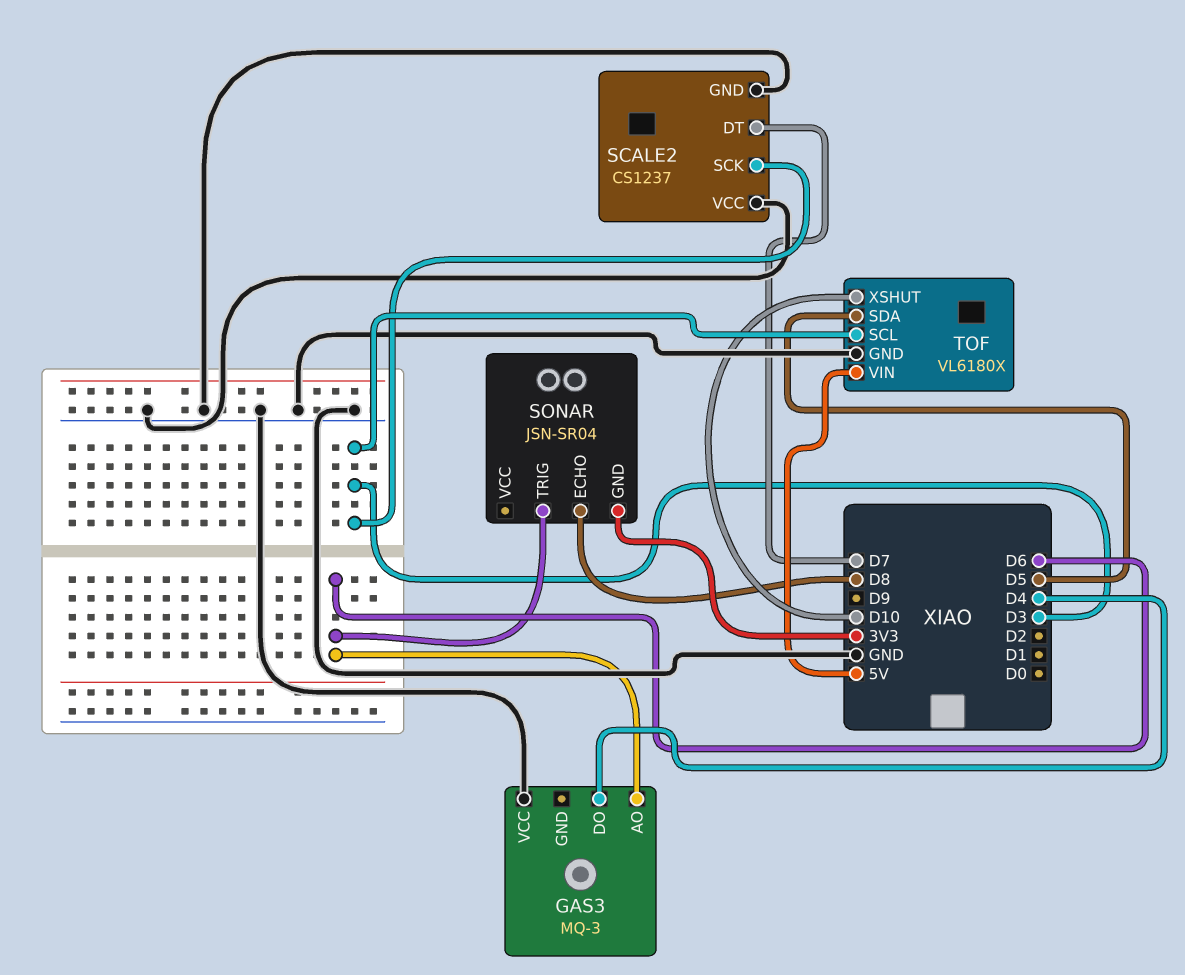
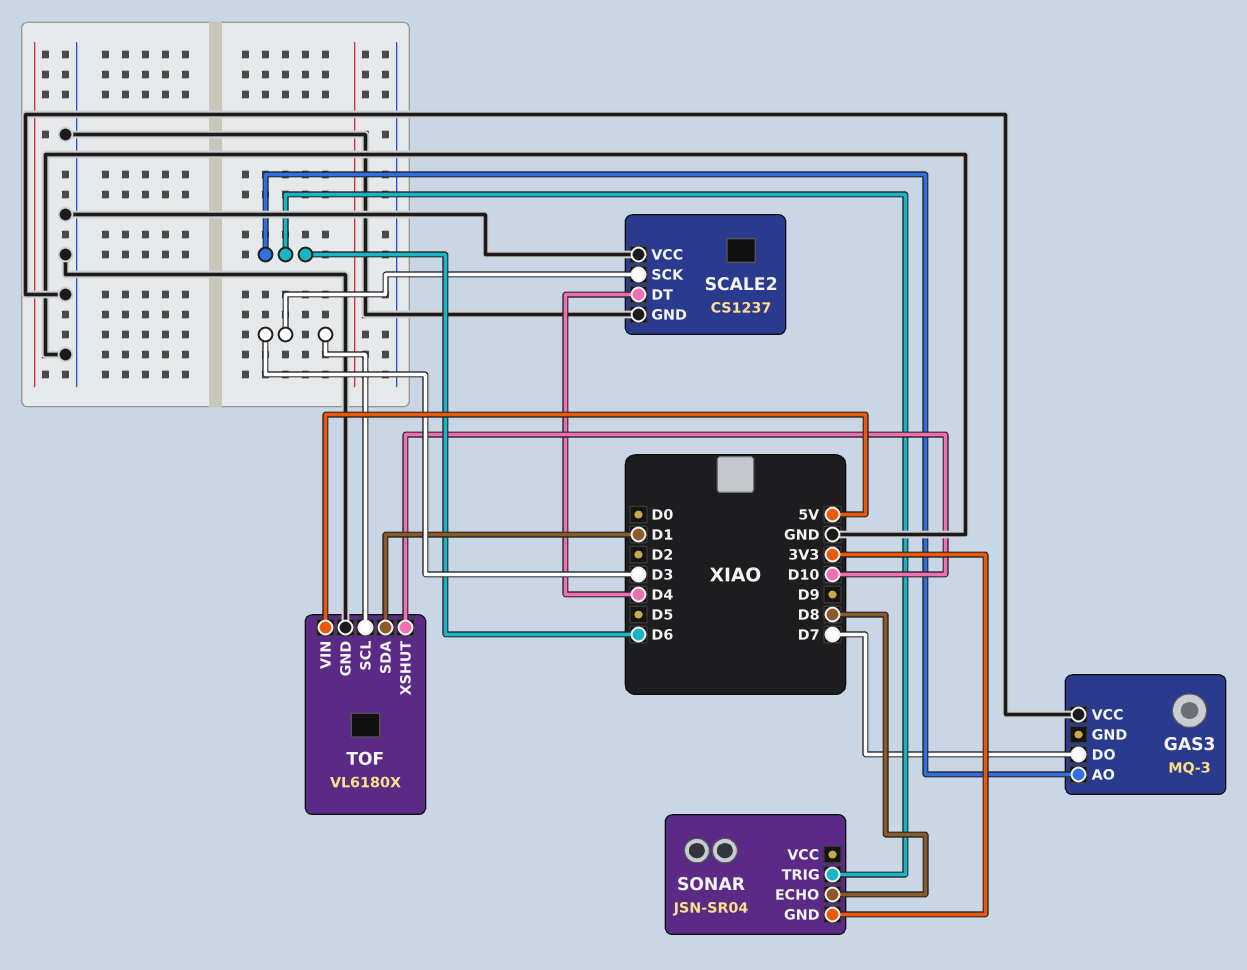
GAS3 pin DO: D4 -> D7
SCALE2 pin DT: D7 -> D4
TOF pin SDA: D5 -> D1

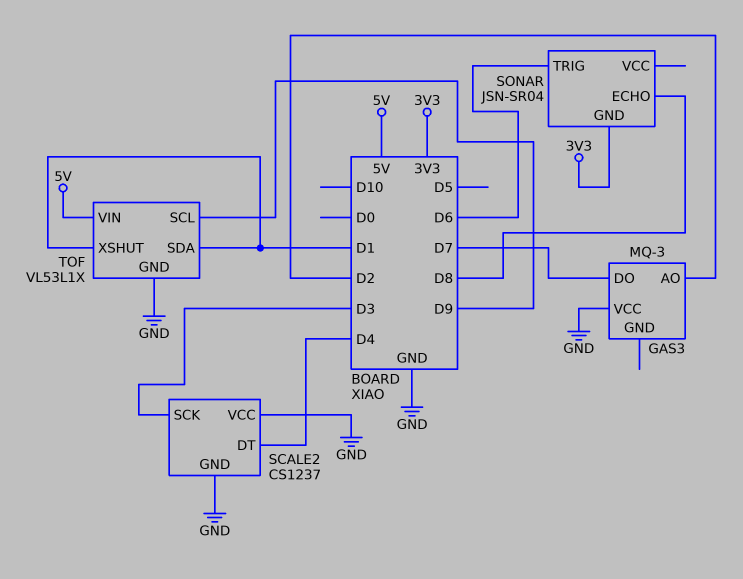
GAS3 pin AO: D6 -> D2
TOF: VL6180X -> VL53L1X
TOF pin SCL: D3 -> D9
TOF pin XSHUT: D10 -> D1

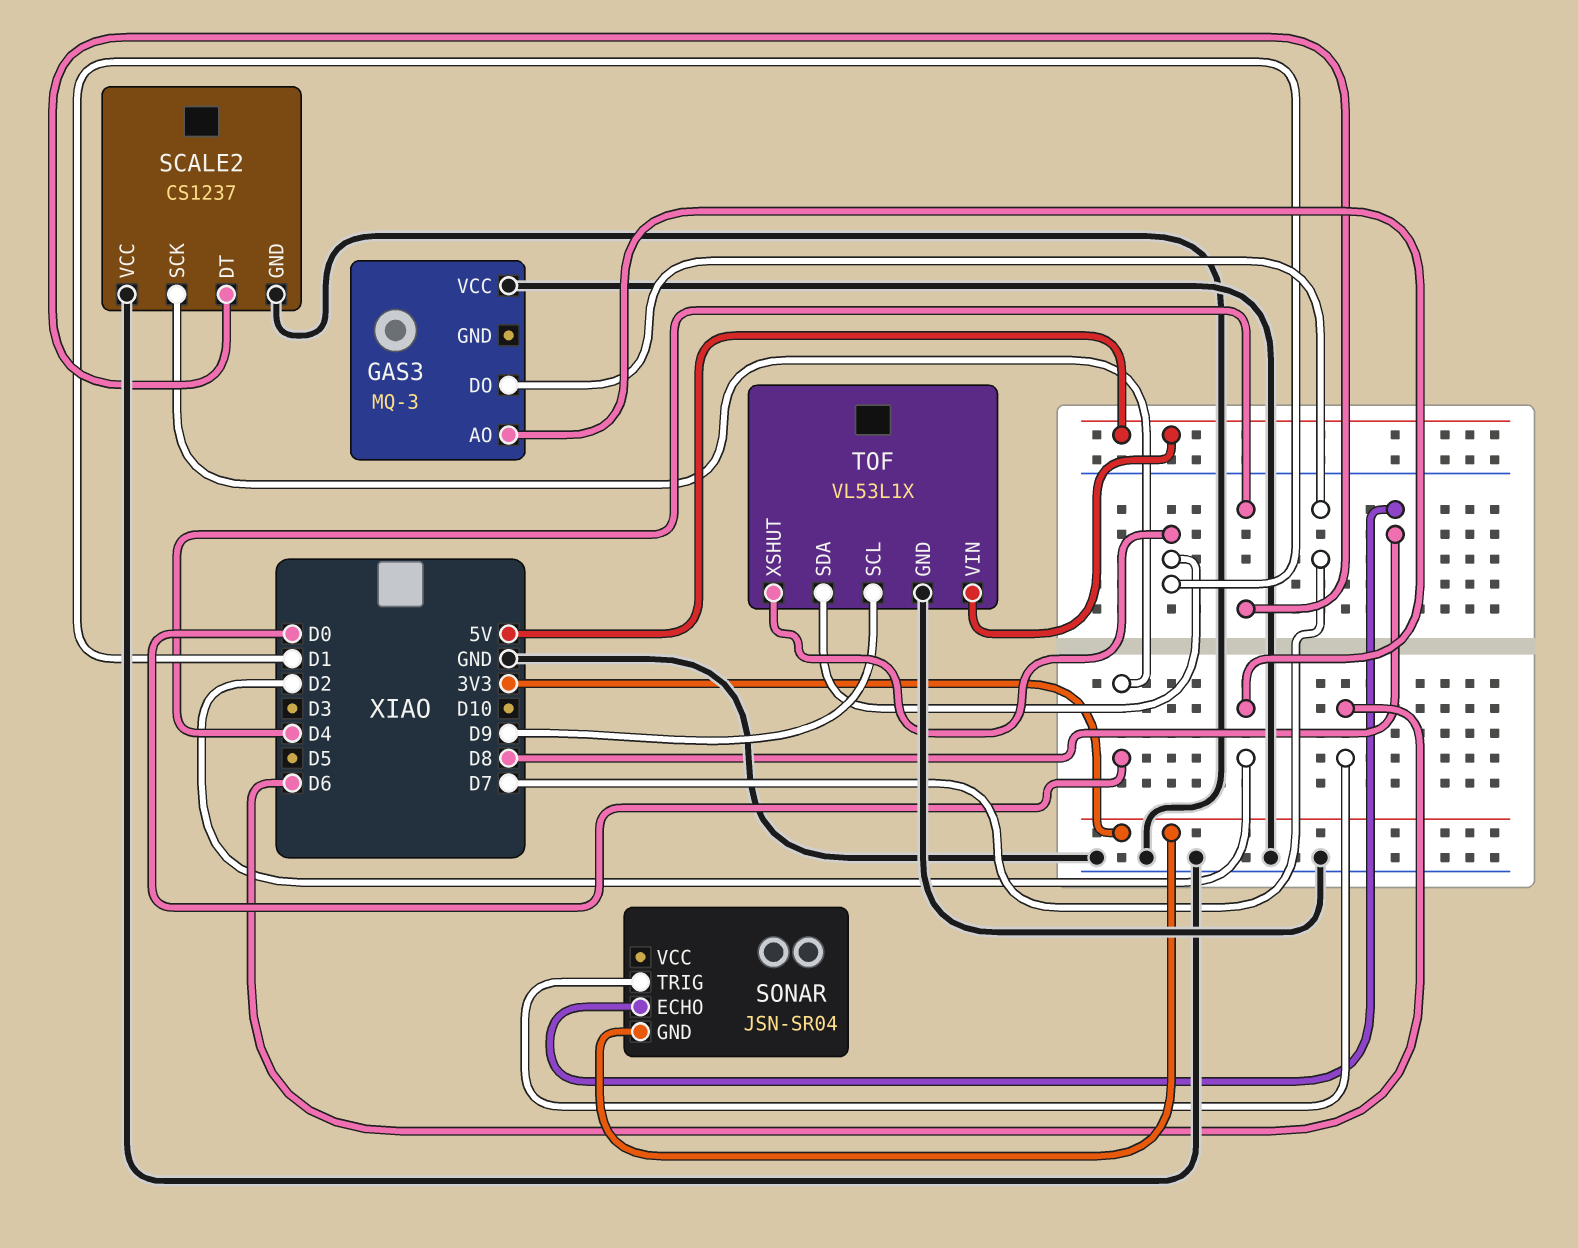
SCALE2 pin SCK: D3 -> D0

